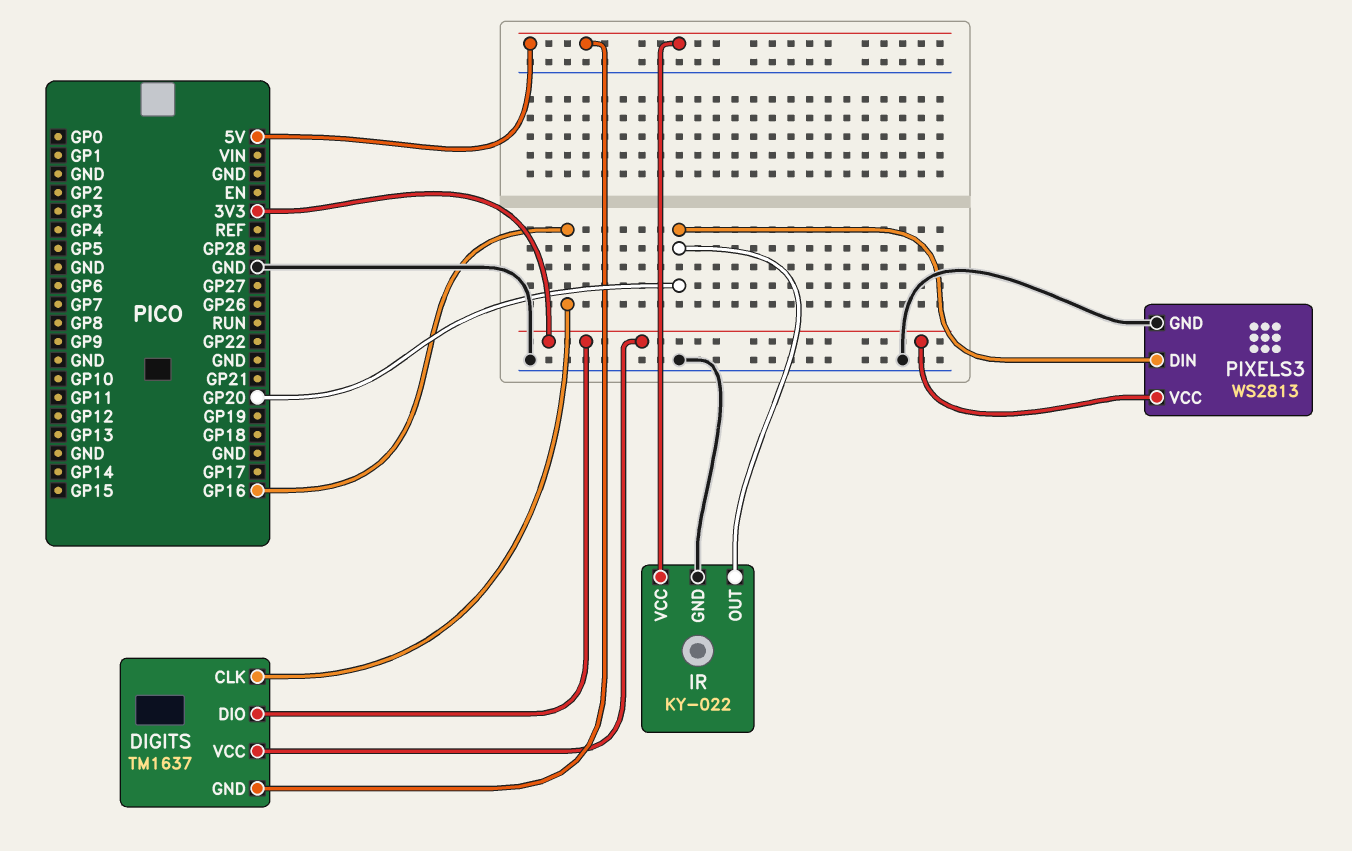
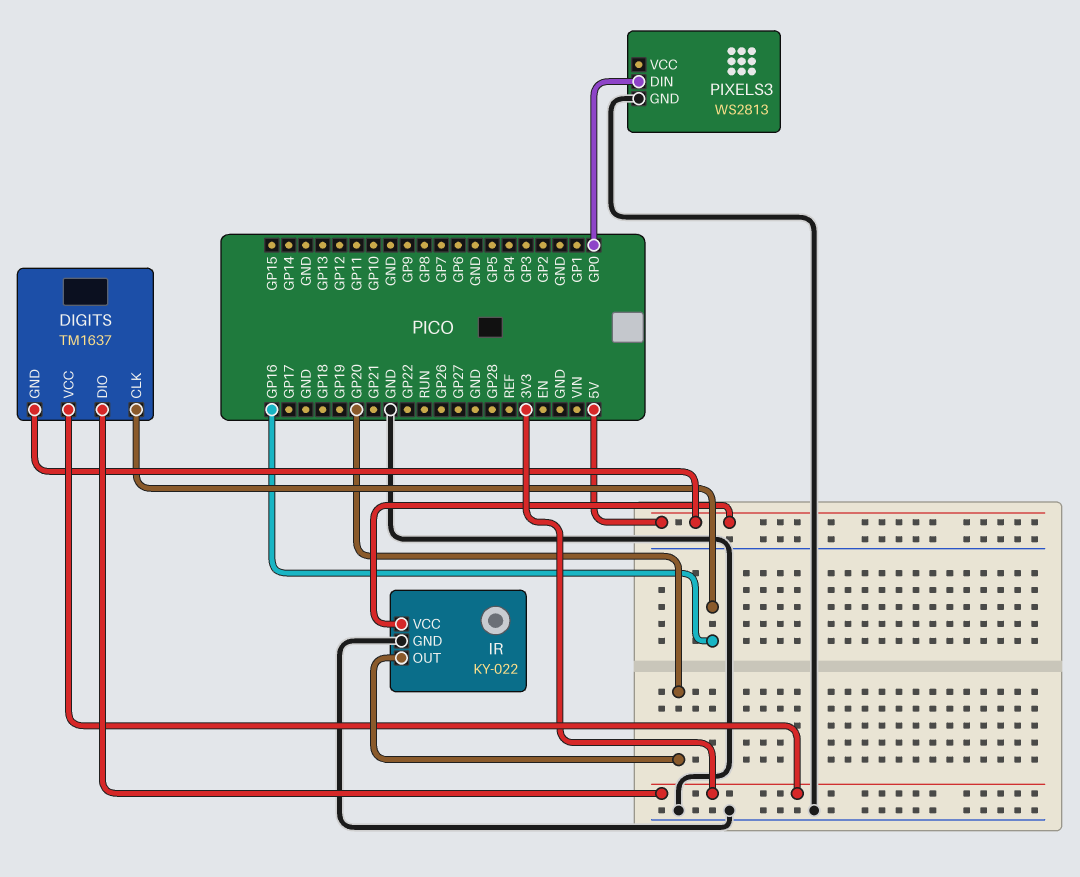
PIXELS3 pin DIN: GP20 -> GP0
PIXELS3 pin VCC: 3V3 -> none

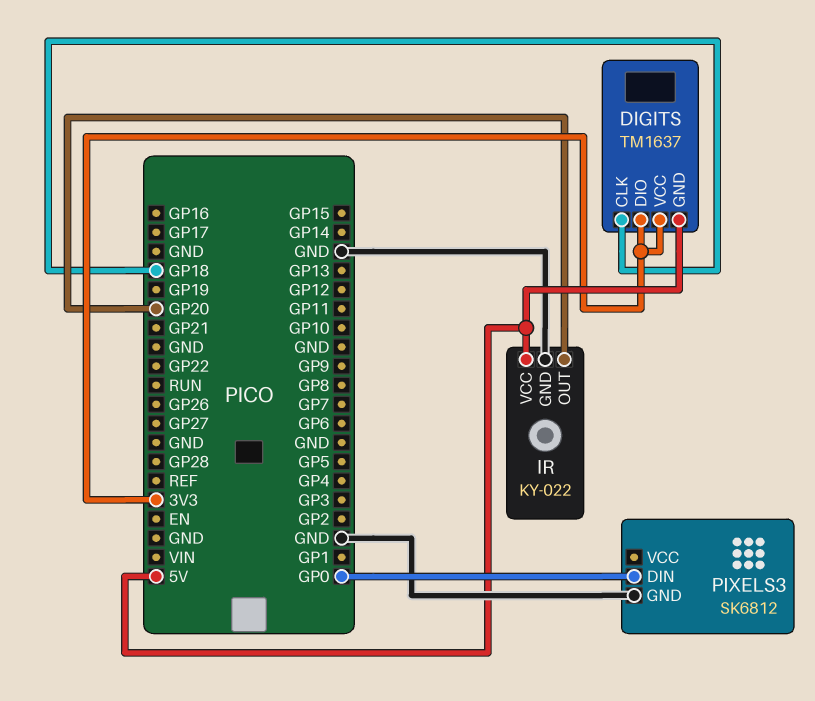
DIGITS pin CLK: GP16 -> GP18
PIXELS3: WS2813 -> SK6812

